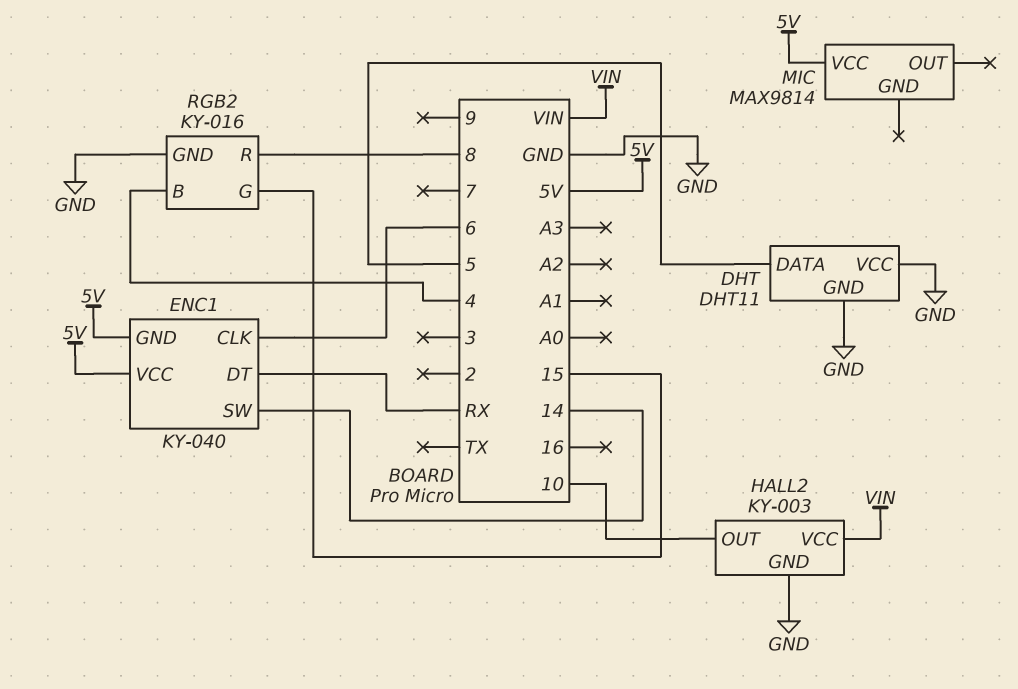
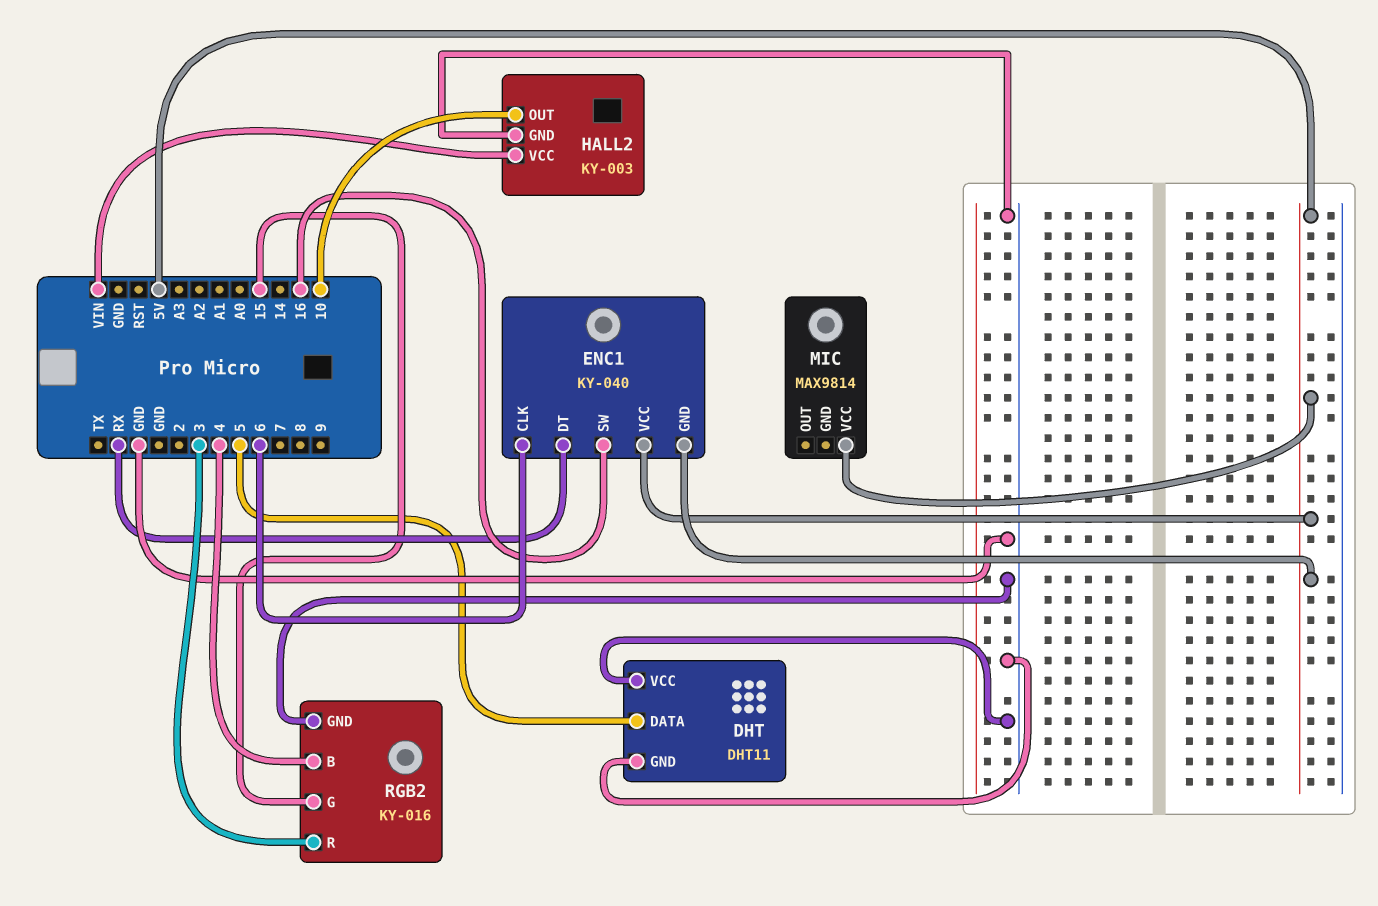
ENC1 pin SW: 14 -> 16
RGB2 pin R: 8 -> 3

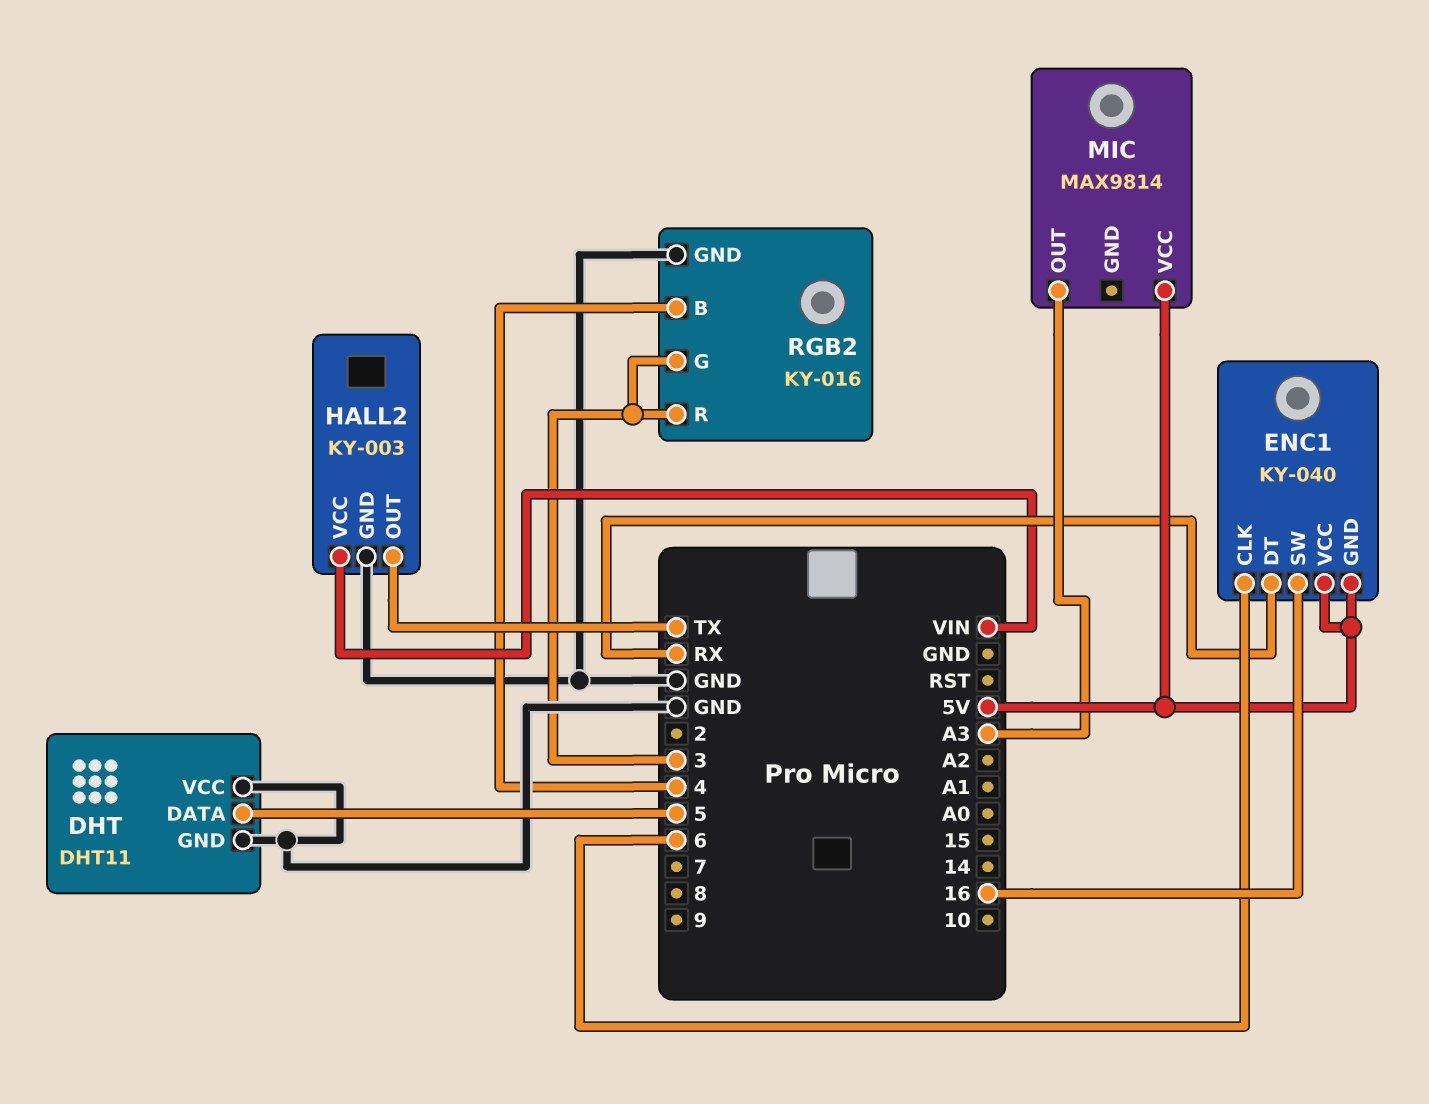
HALL2 pin OUT: 10 -> TX
MIC pin OUT: none -> A3
RGB2 pin G: 15 -> 3

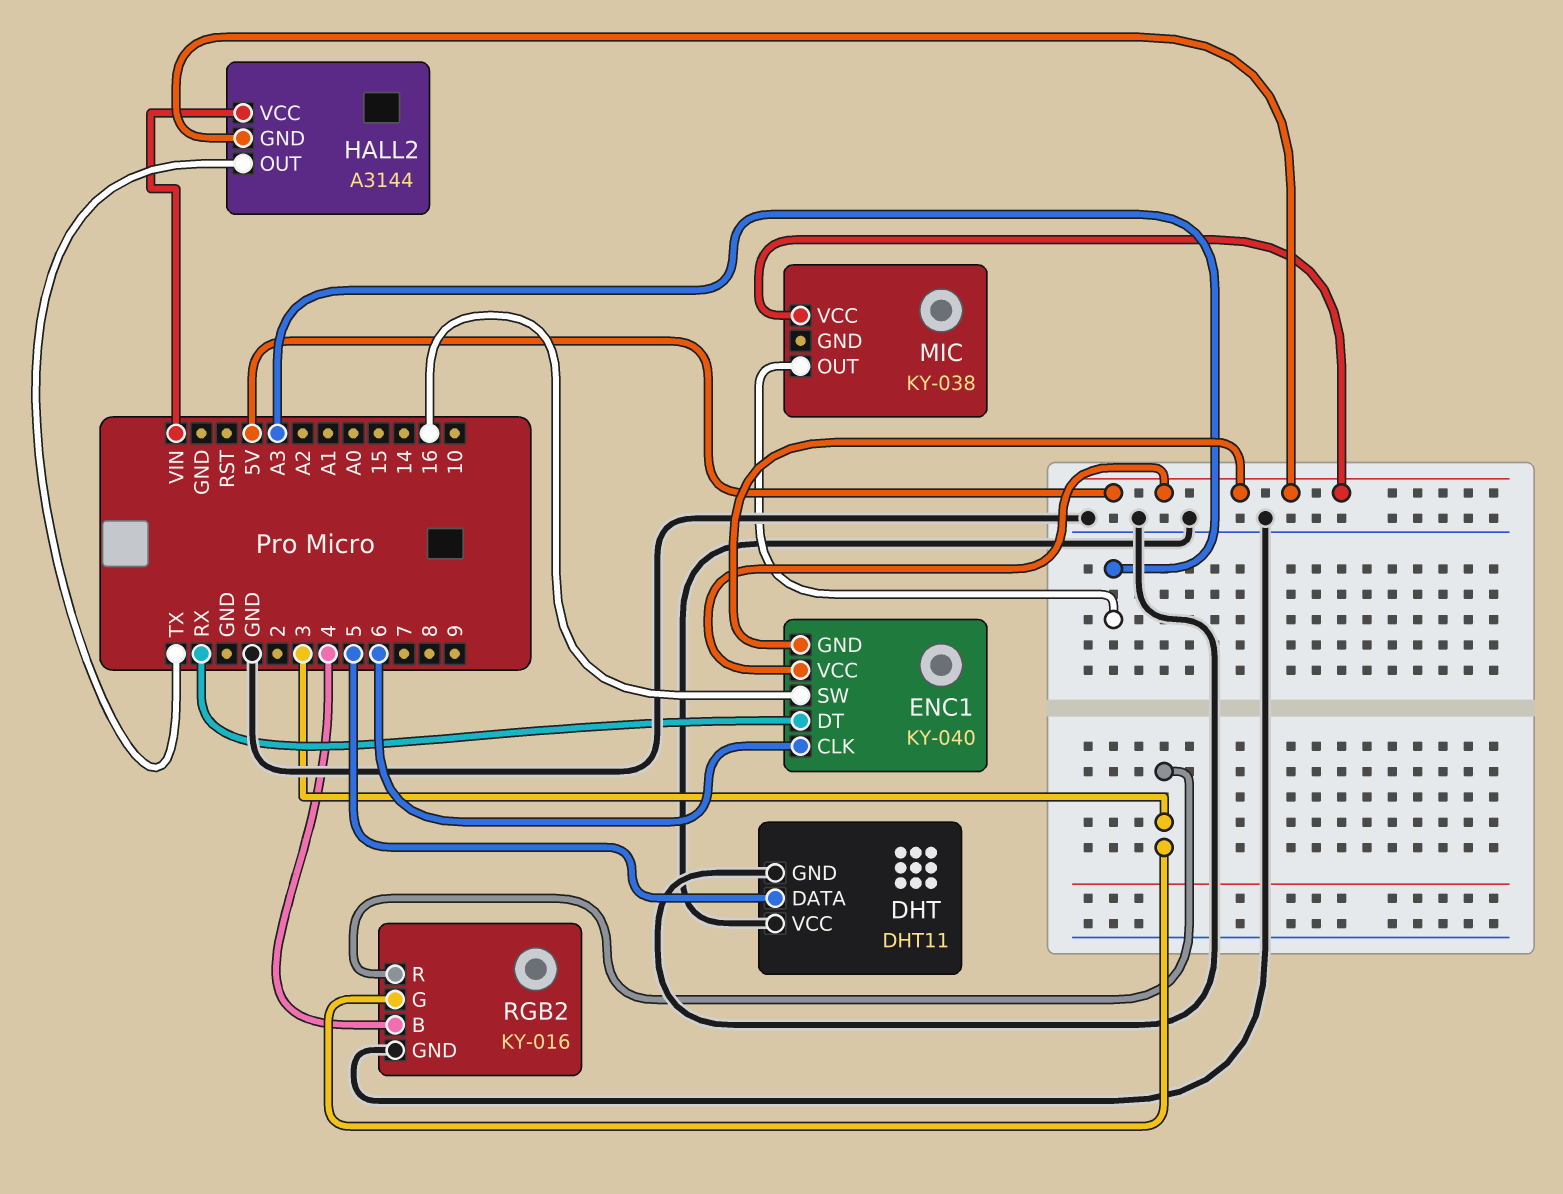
HALL2: KY-003 -> A3144
HALL2 pin GND: GND -> 5V
MIC: MAX9814 -> KY-038

